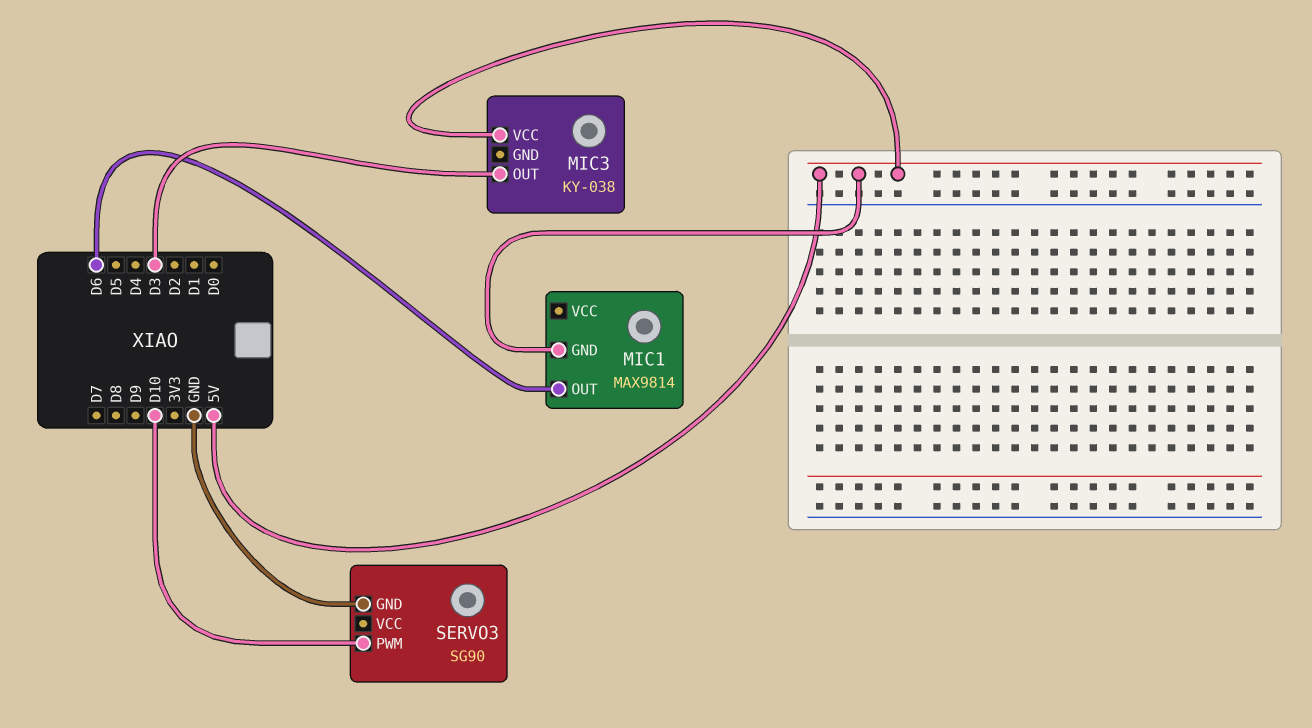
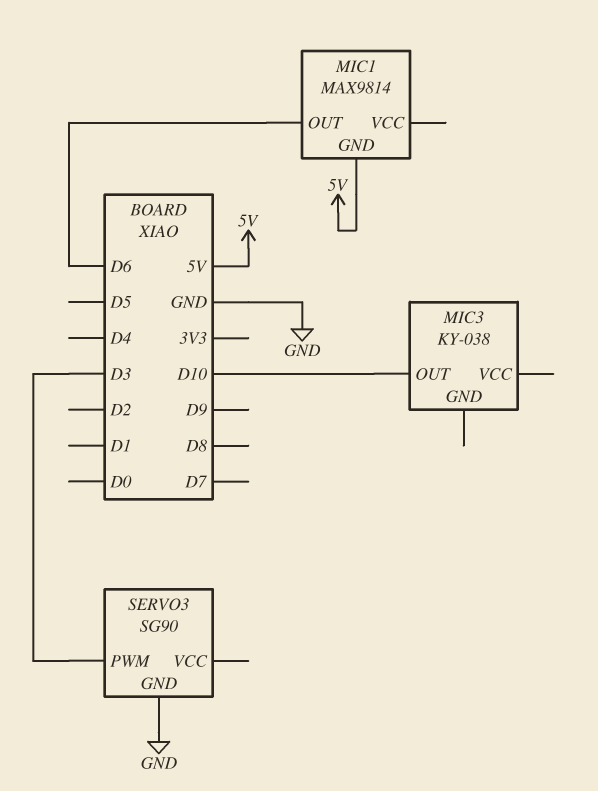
MIC3 pin OUT: D3 -> D10
MIC3 pin VCC: 5V -> none
SERVO3 pin PWM: D10 -> D3

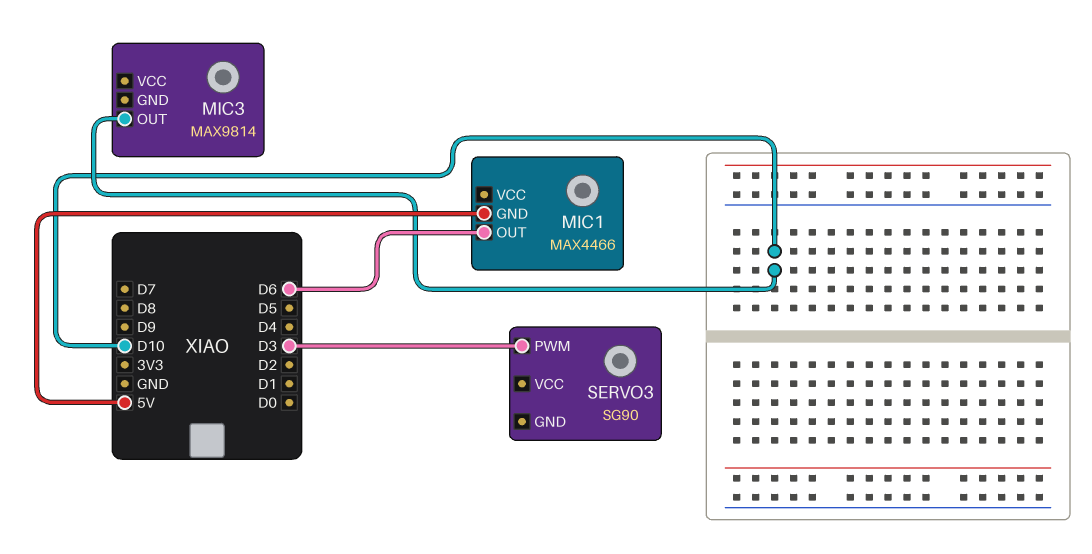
MIC1: MAX9814 -> MAX4466
MIC3: KY-038 -> MAX9814
SERVO3 pin GND: GND -> none

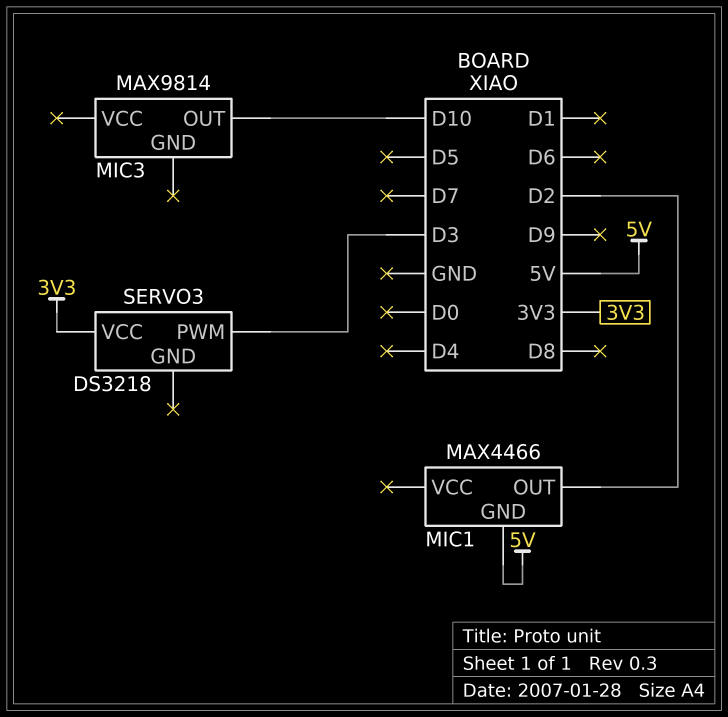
MIC1 pin OUT: D6 -> D2
SERVO3: SG90 -> DS3218
SERVO3 pin VCC: none -> 3V3

